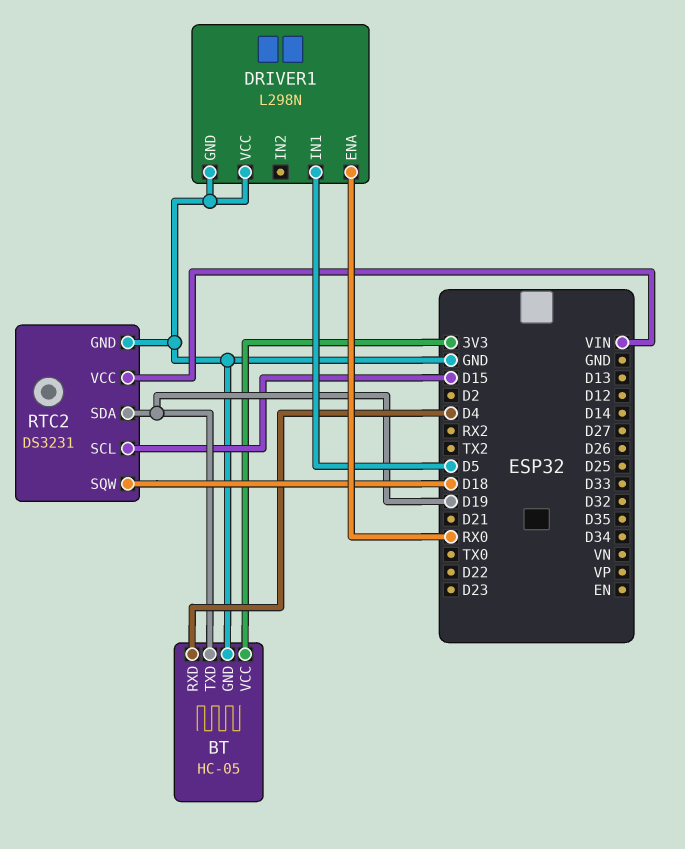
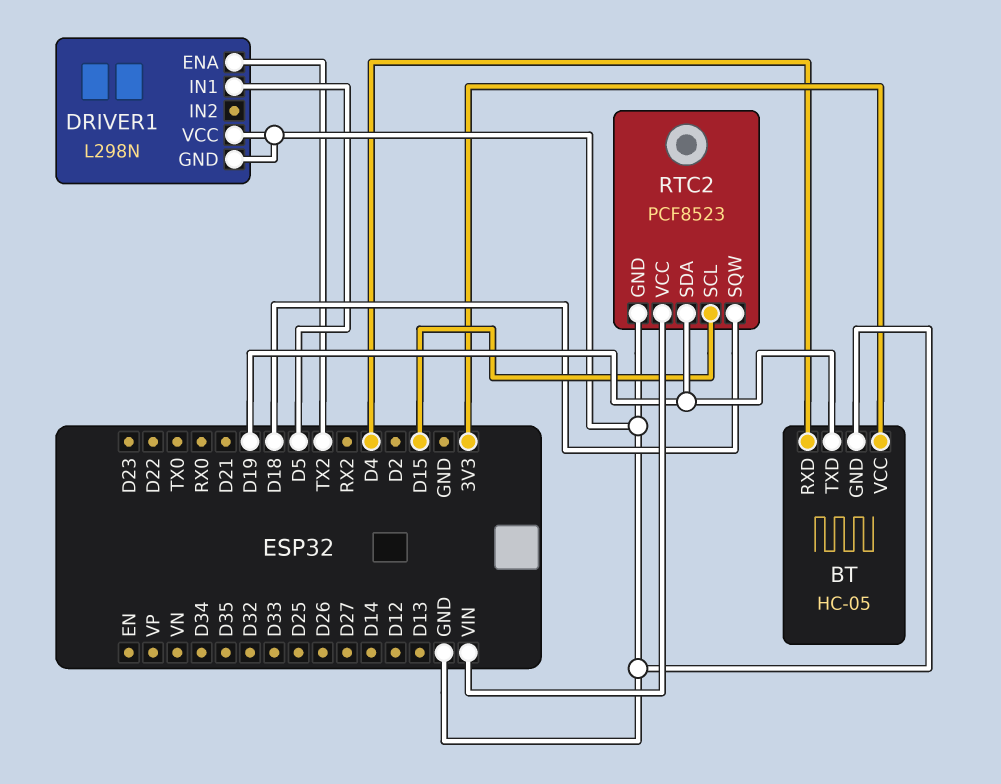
DRIVER1 pin ENA: RX0 -> TX2
RTC2: DS3231 -> PCF8523

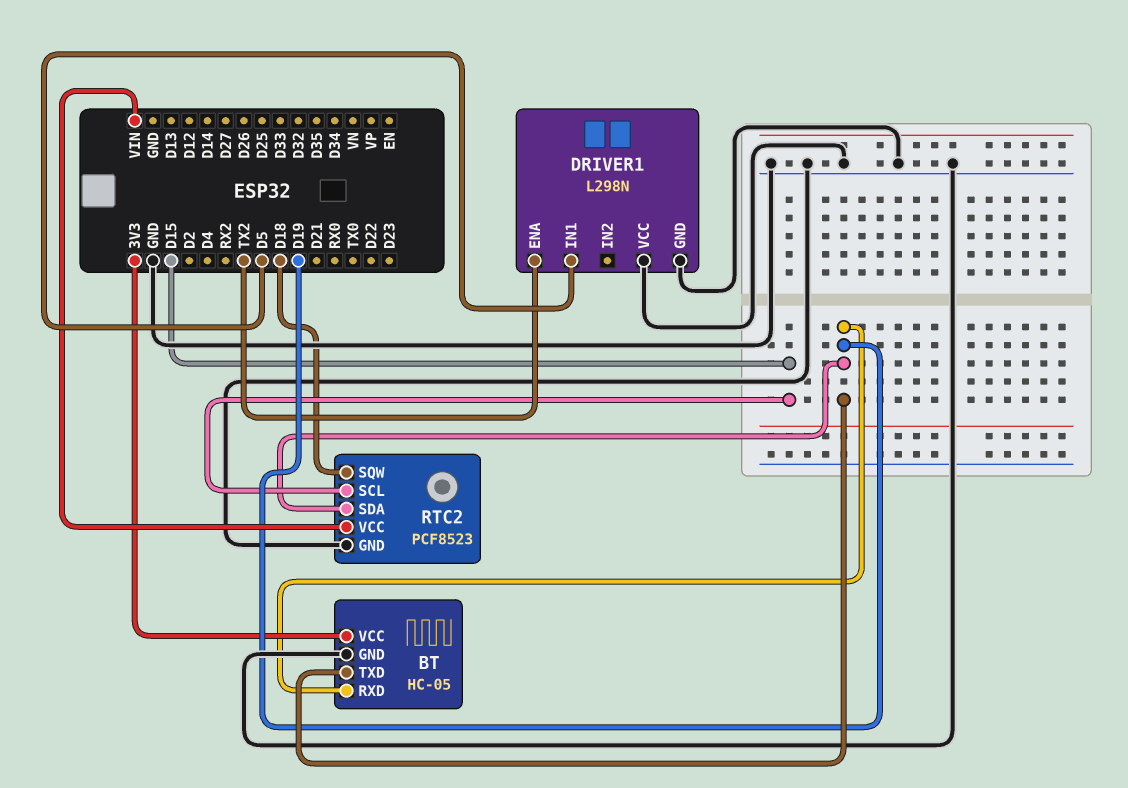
BT pin RXD: D4 -> D19

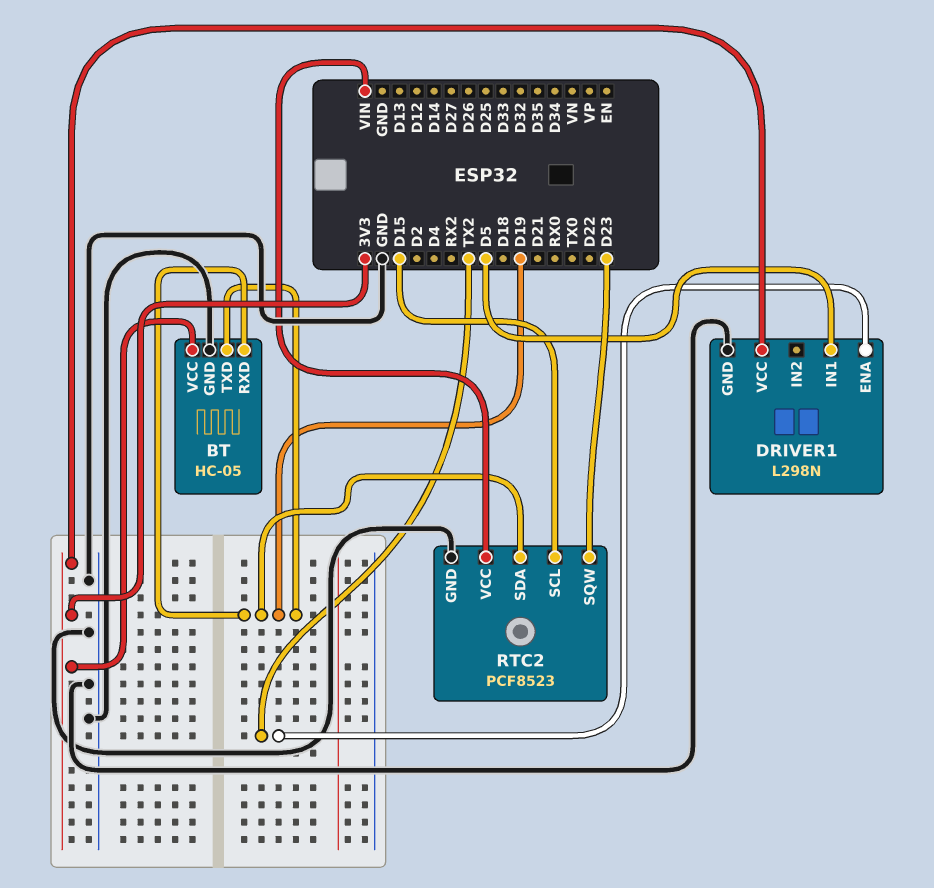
DRIVER1 pin VCC: GND -> 3V3
RTC2 pin SQW: D18 -> D23

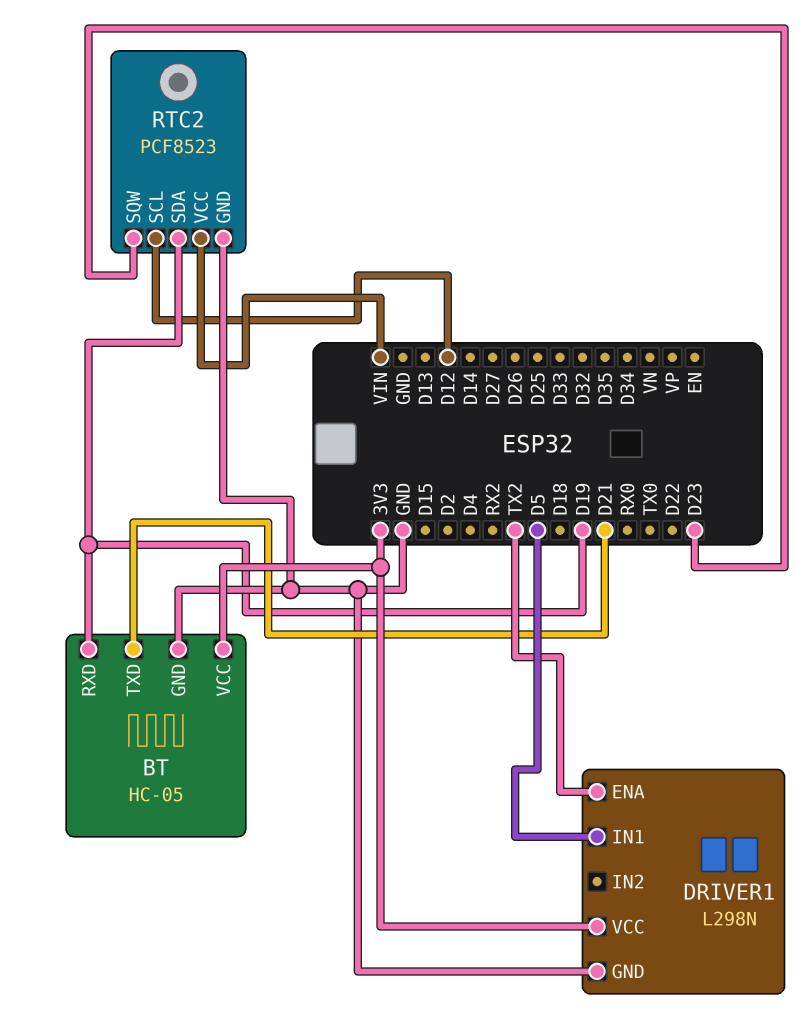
BT pin TXD: D19 -> D21
RTC2 pin SCL: D15 -> D12

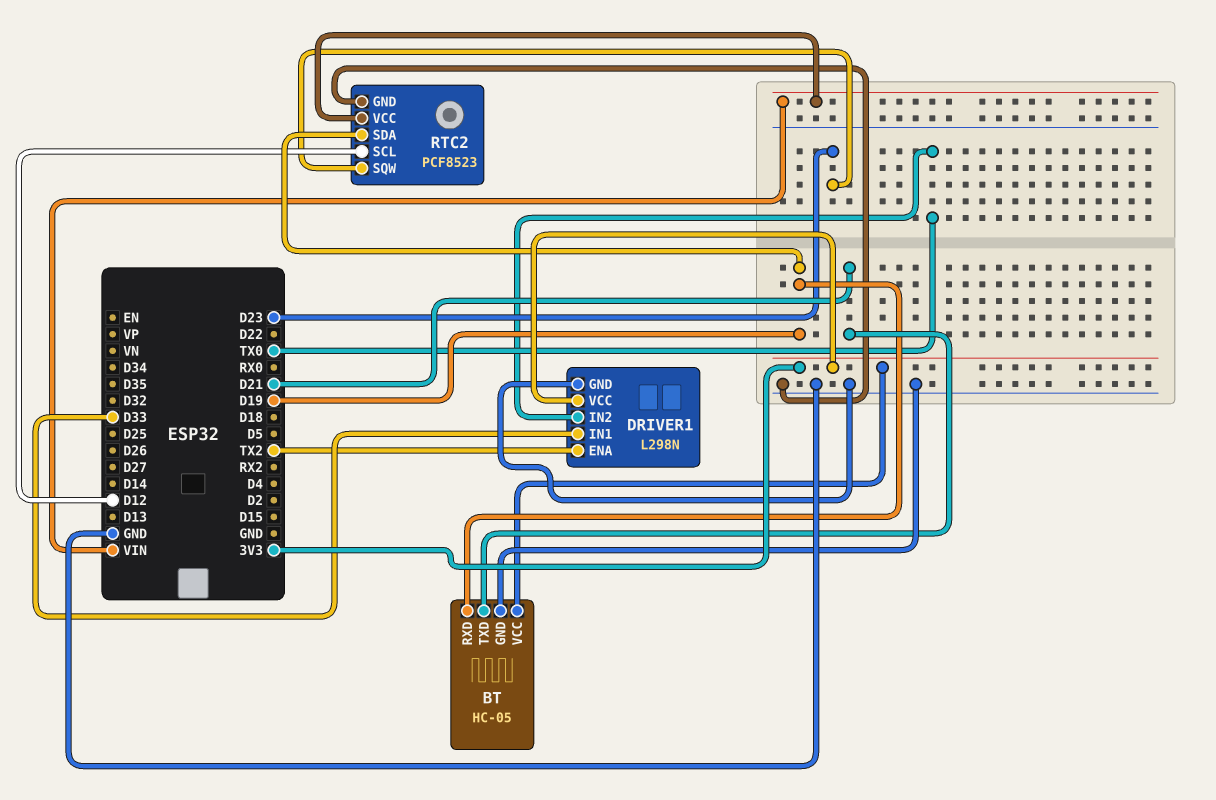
DRIVER1 pin IN1: D5 -> D33
DRIVER1 pin IN2: none -> TX0

